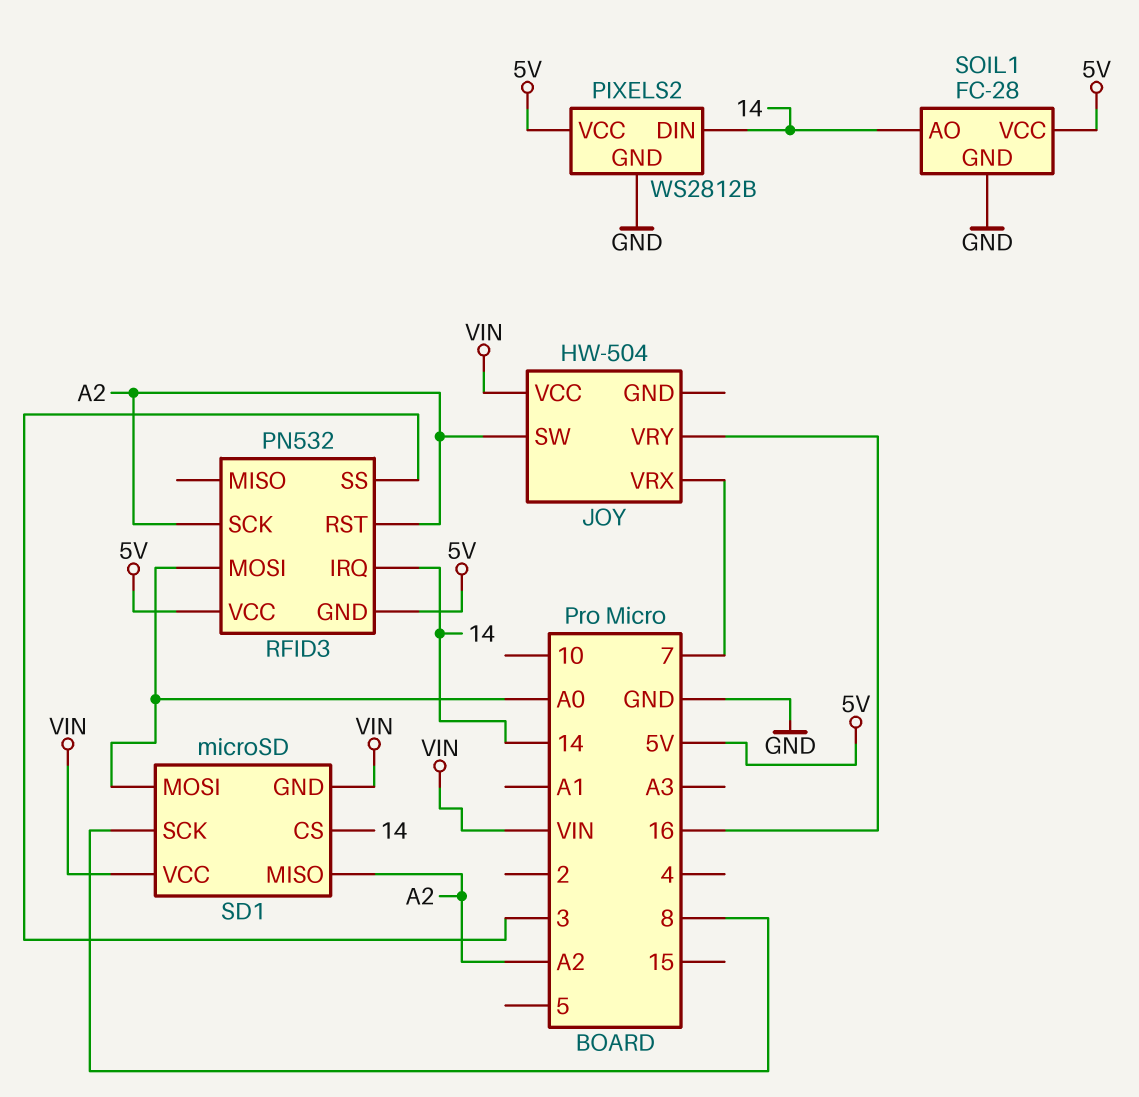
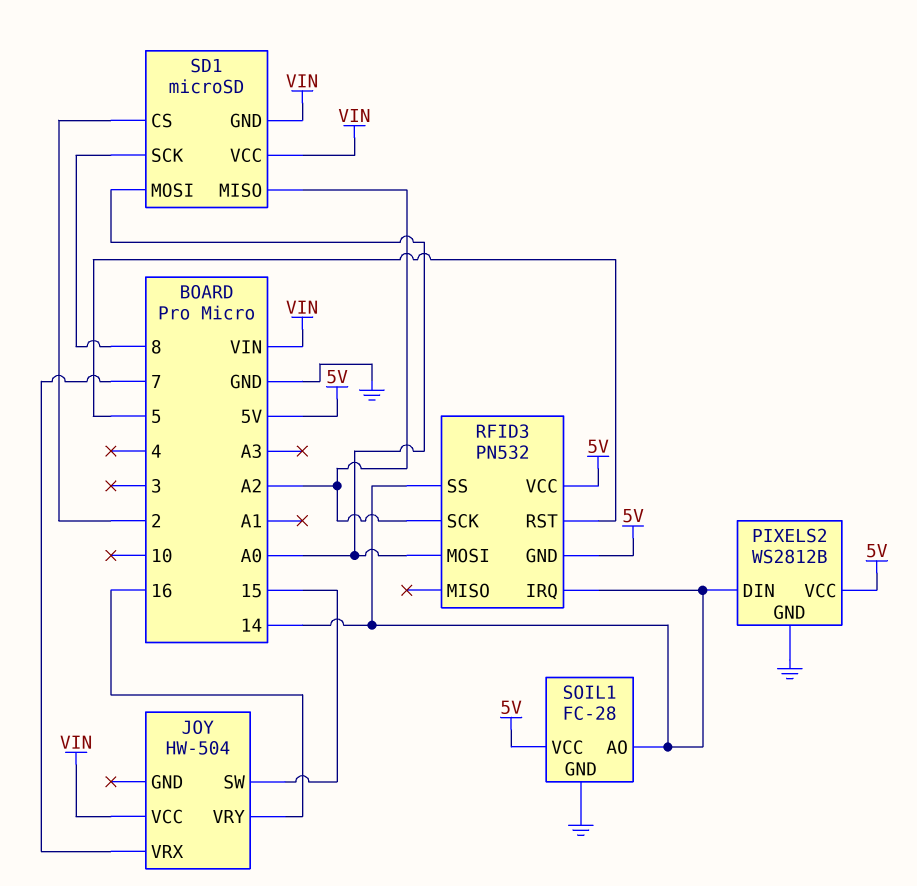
JOY pin SW: A2 -> 15
RFID3 pin RST: A2 -> 5
RFID3 pin SS: 3 -> 14
SD1 pin CS: 14 -> 2

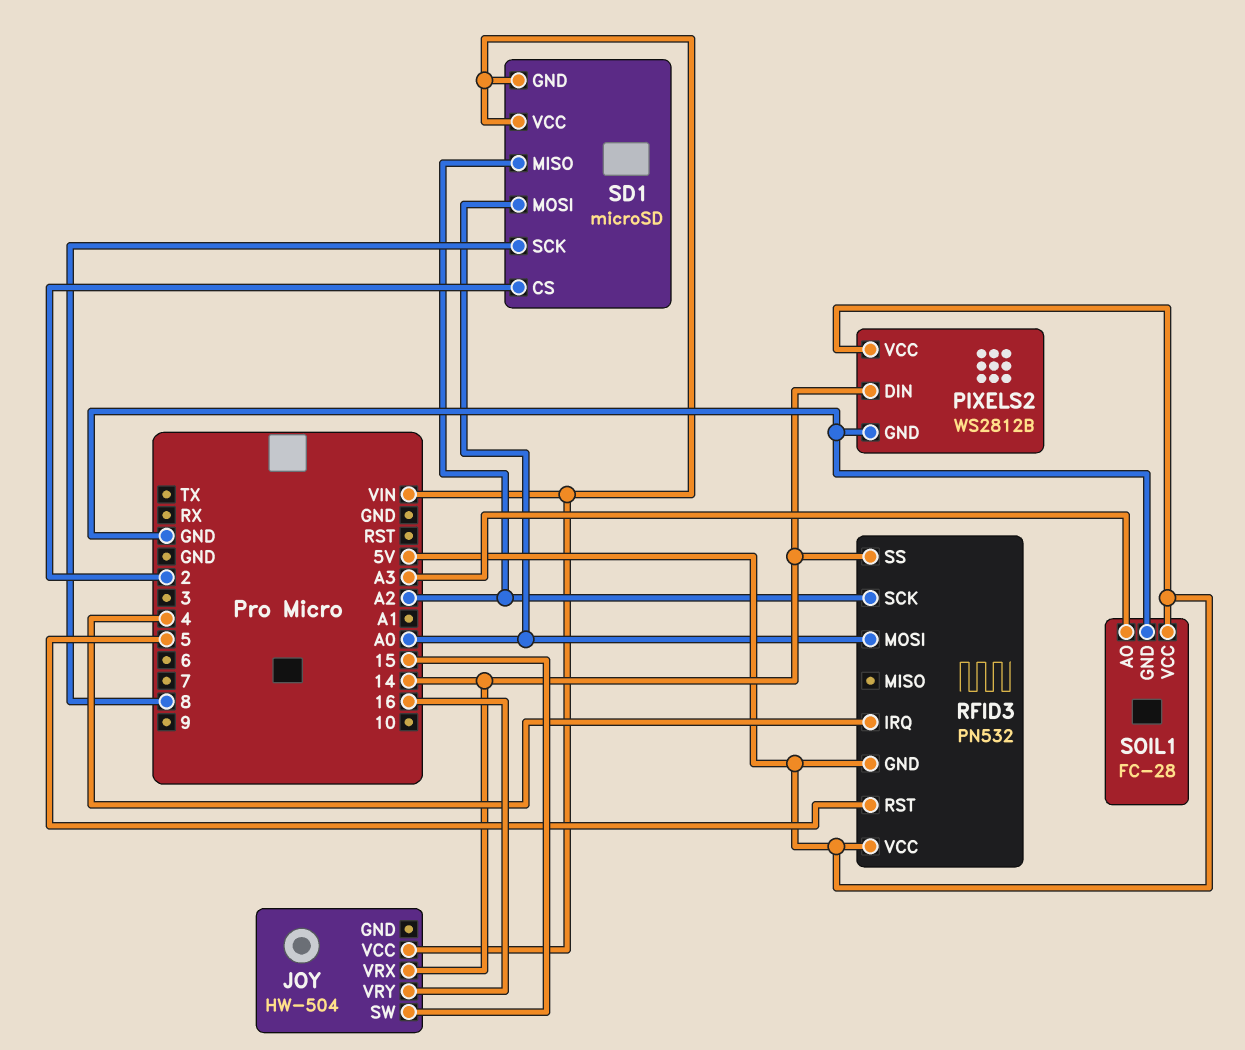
JOY pin VRX: 7 -> 14
RFID3 pin IRQ: 14 -> 4
SOIL1 pin AO: 14 -> A3

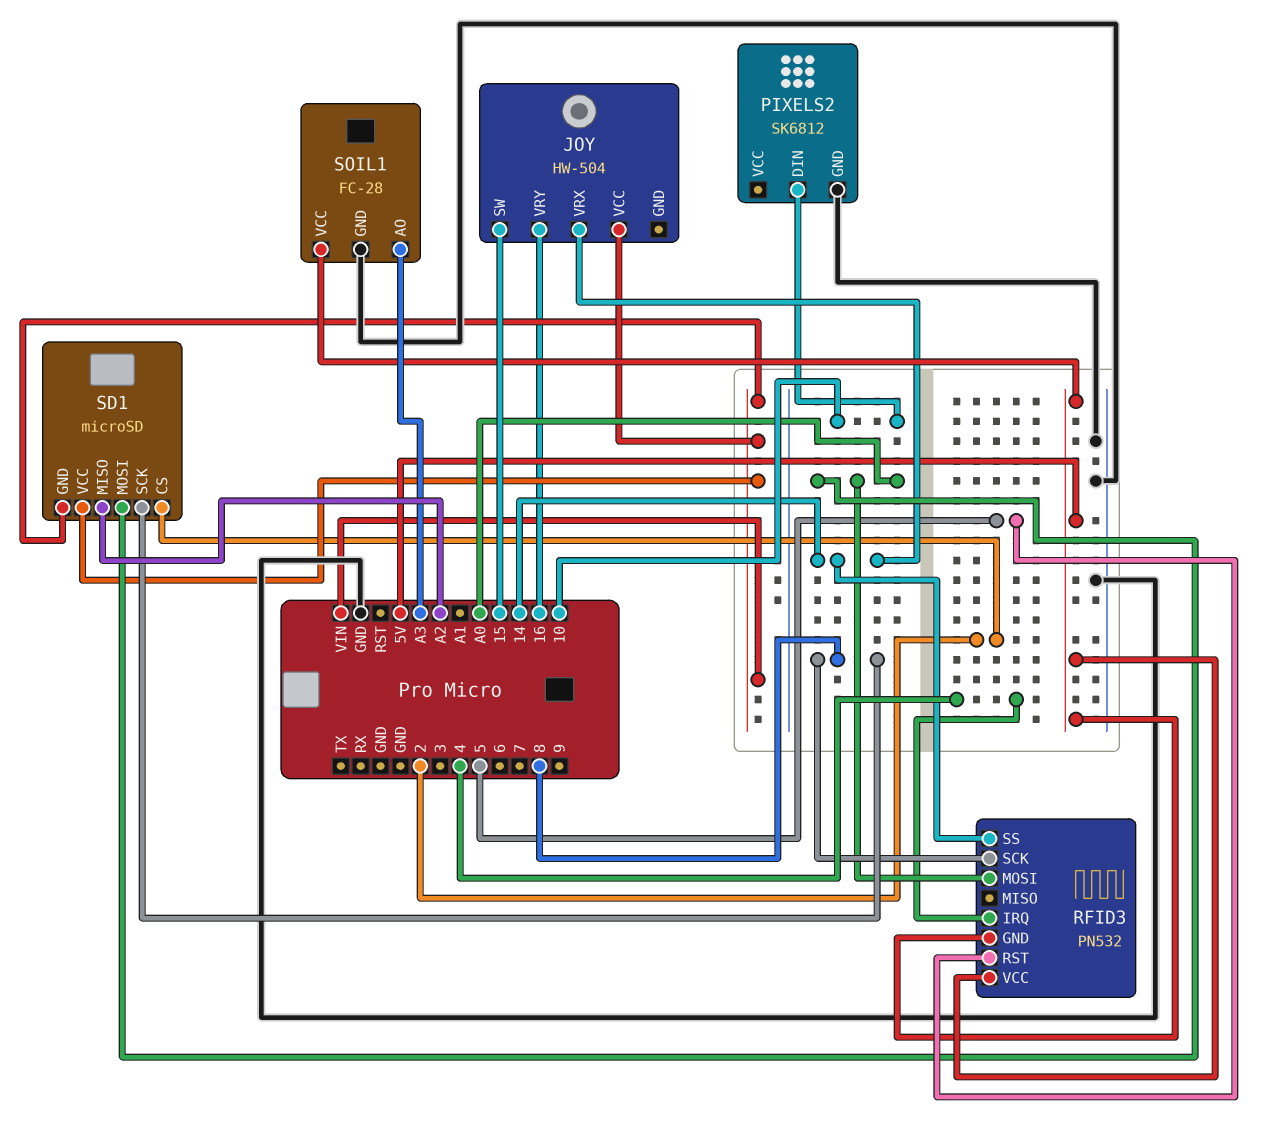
PIXELS2: WS2812B -> SK6812
PIXELS2 pin DIN: 14 -> 10
PIXELS2 pin VCC: 5V -> none
RFID3 pin SCK: A2 -> 8

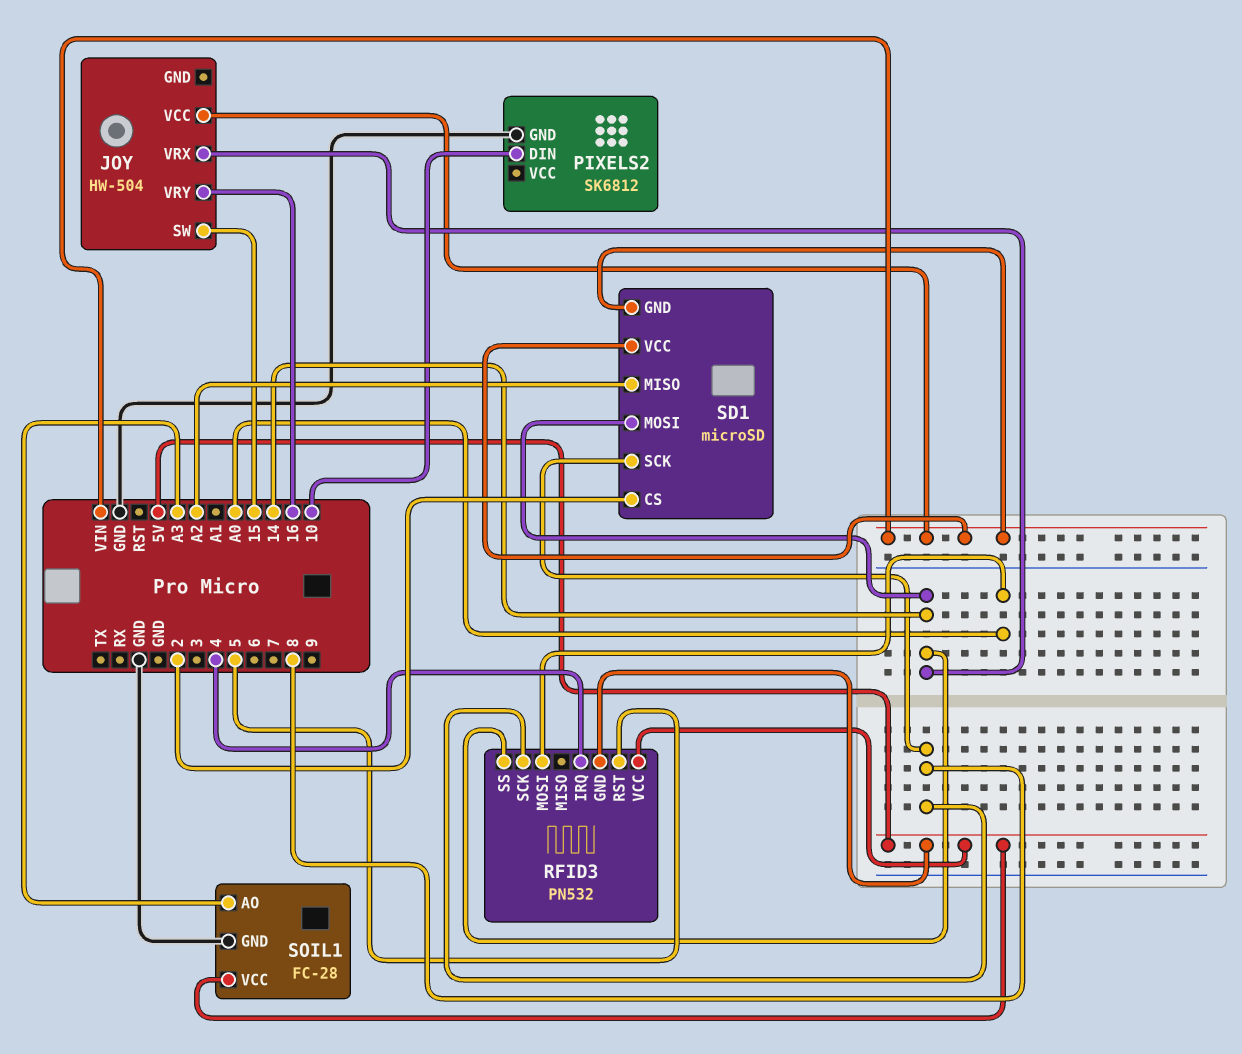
SD1 pin MOSI: A0 -> 14

